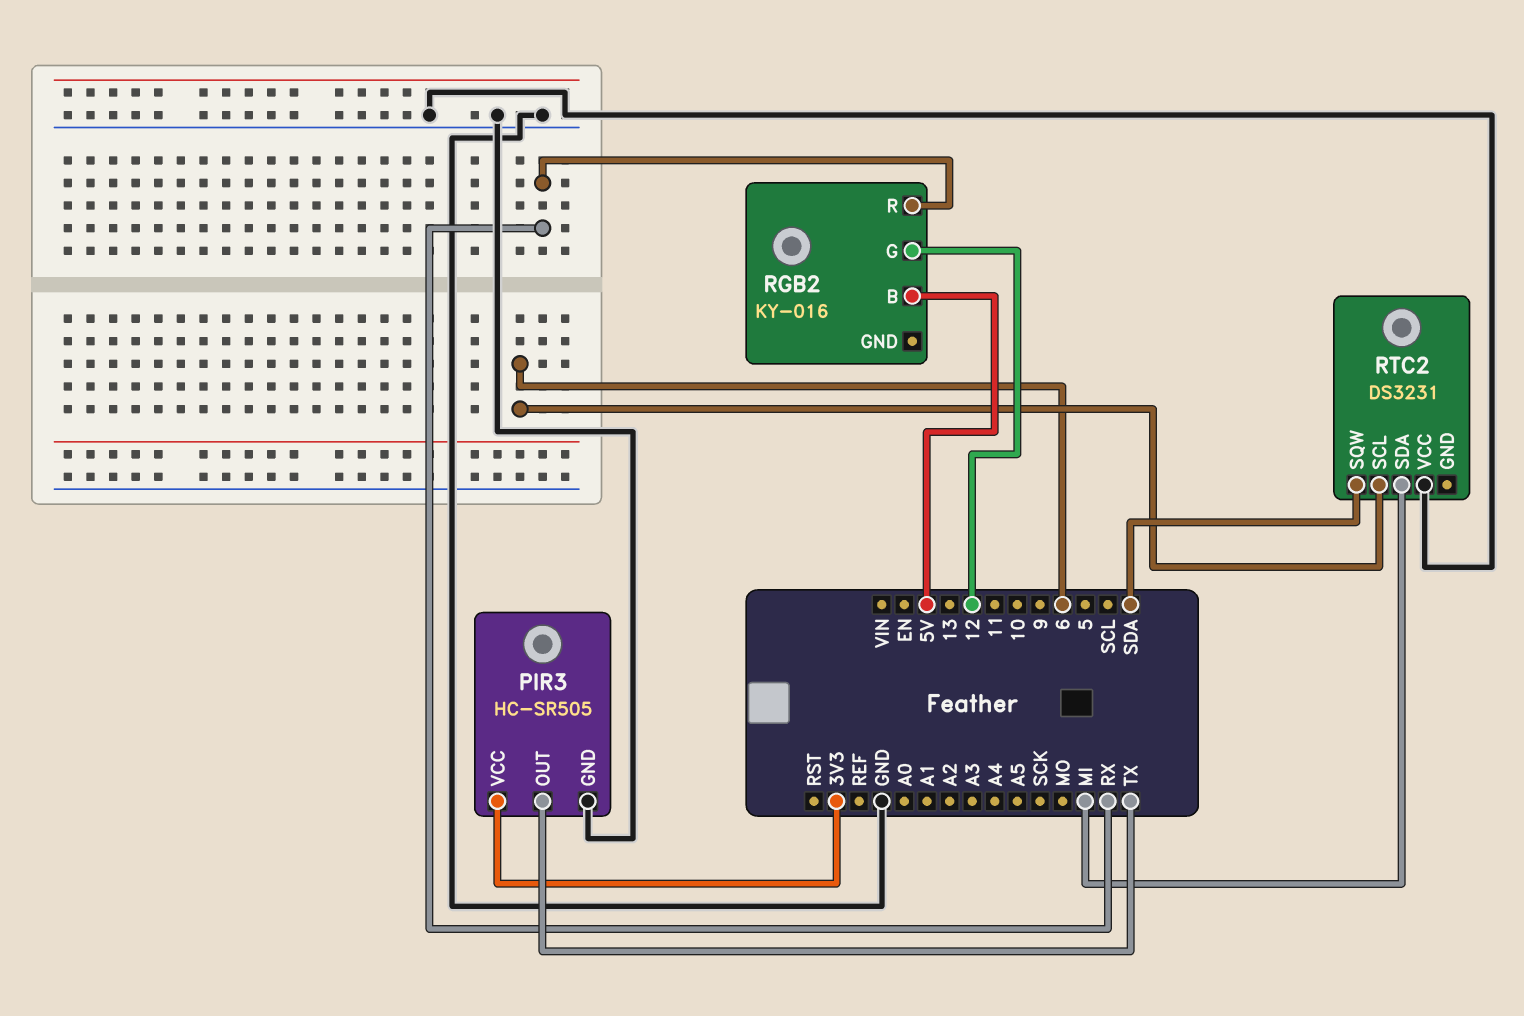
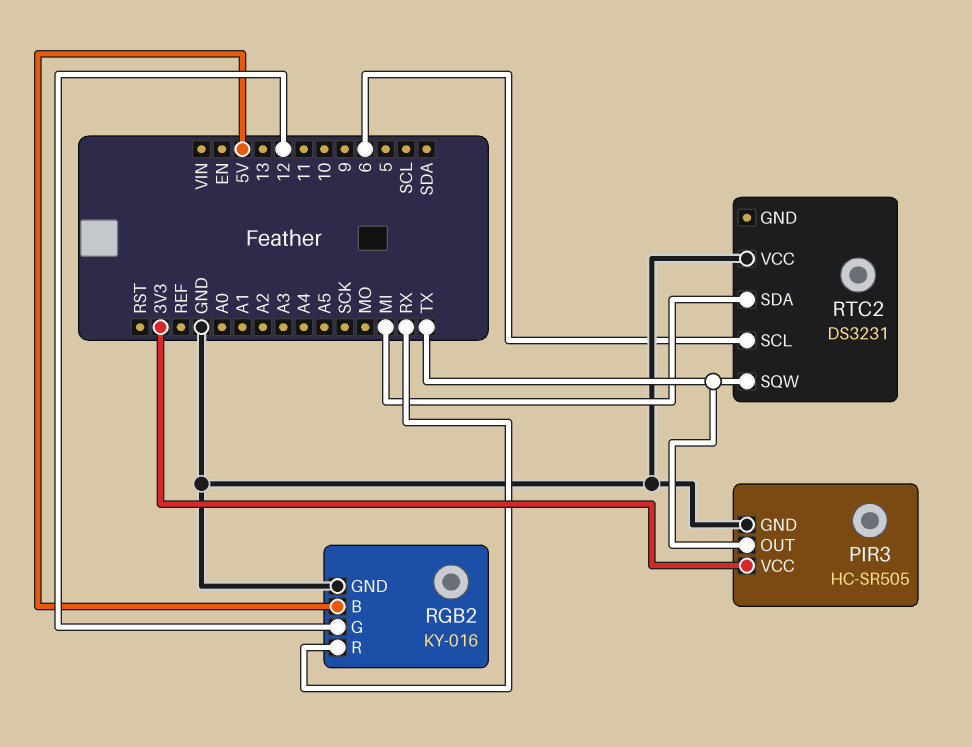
RGB2 pin GND: none -> GND
RTC2 pin SQW: SDA -> TX

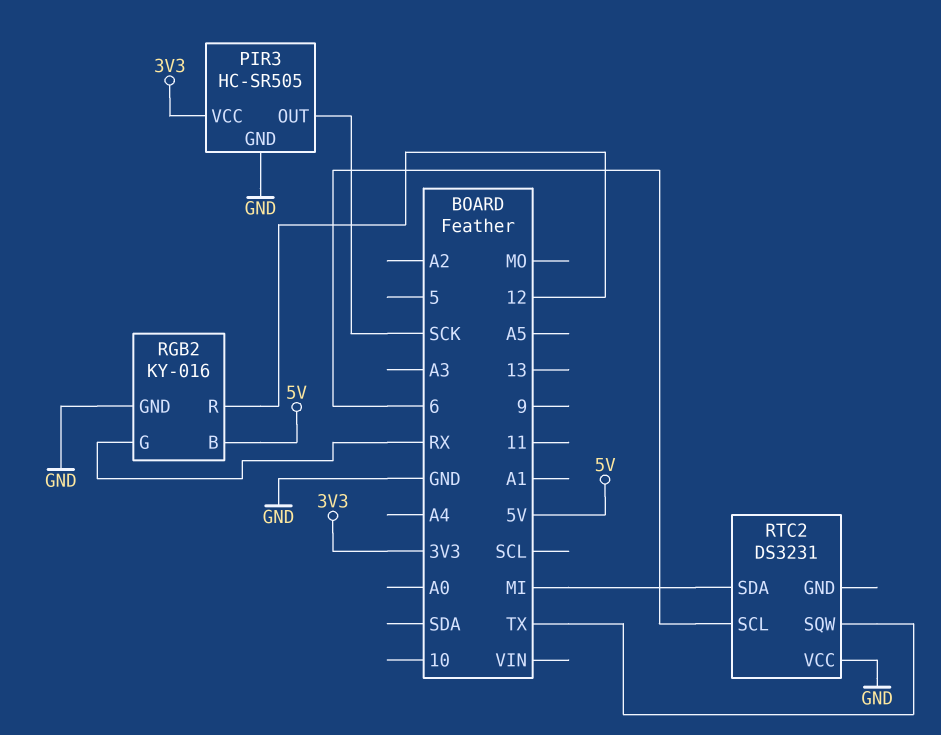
PIR3 pin OUT: TX -> SCK
RGB2 pin G: 12 -> RX
RGB2 pin R: RX -> 12

